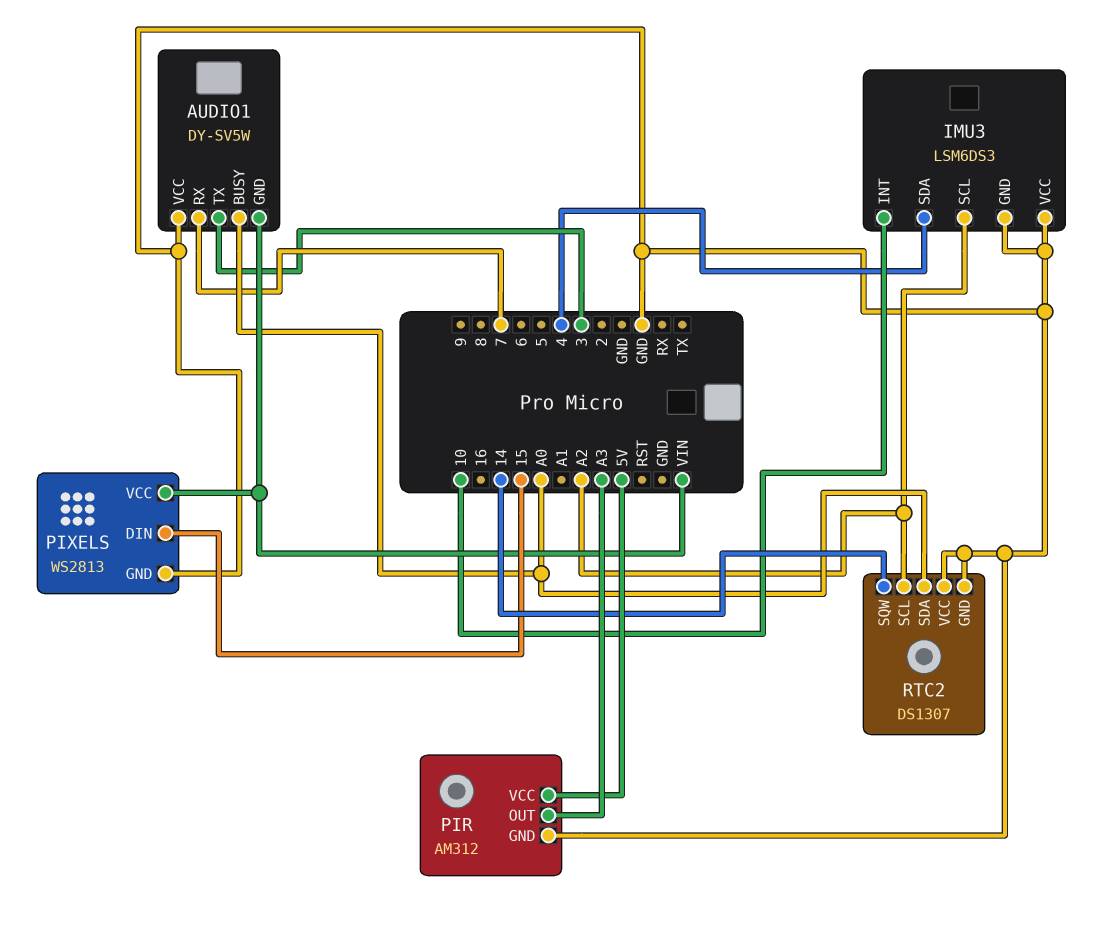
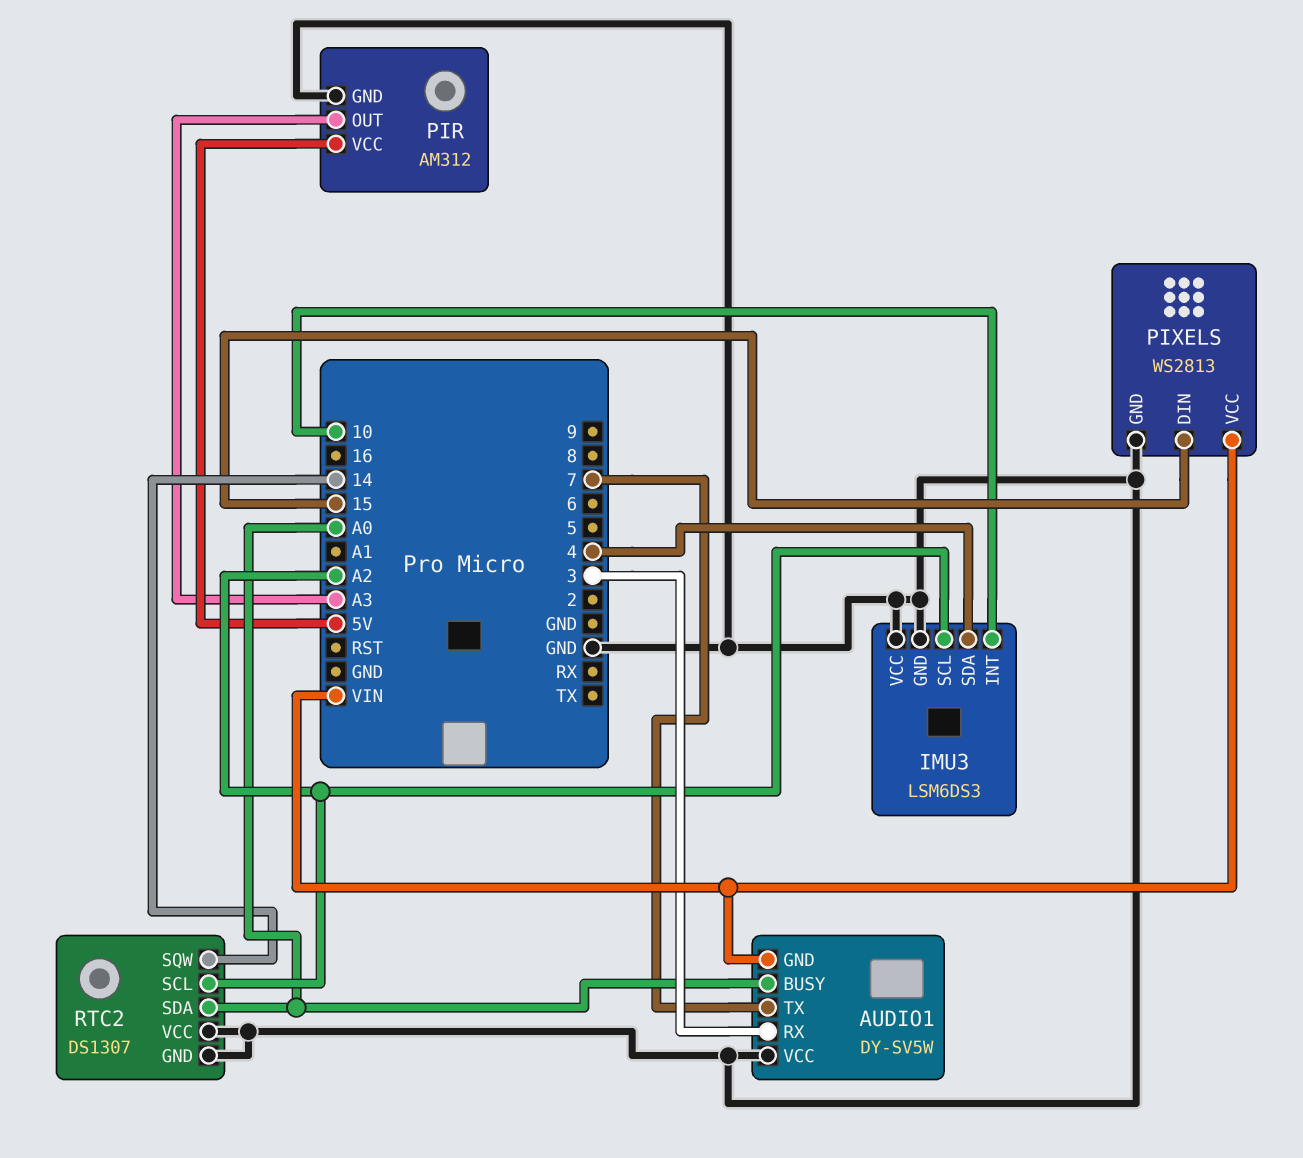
AUDIO1 pin RX: 7 -> 3
AUDIO1 pin TX: 3 -> 7

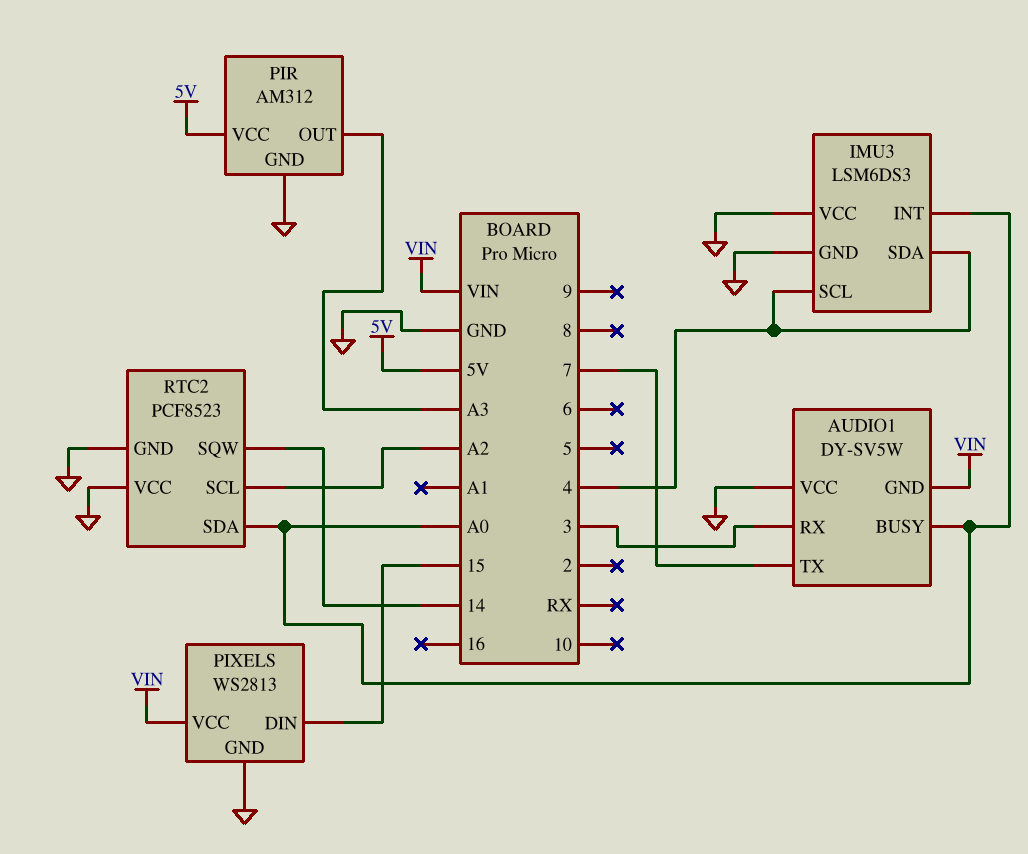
IMU3 pin INT: 10 -> A0
IMU3 pin SCL: A2 -> 4
RTC2: DS1307 -> PCF8523

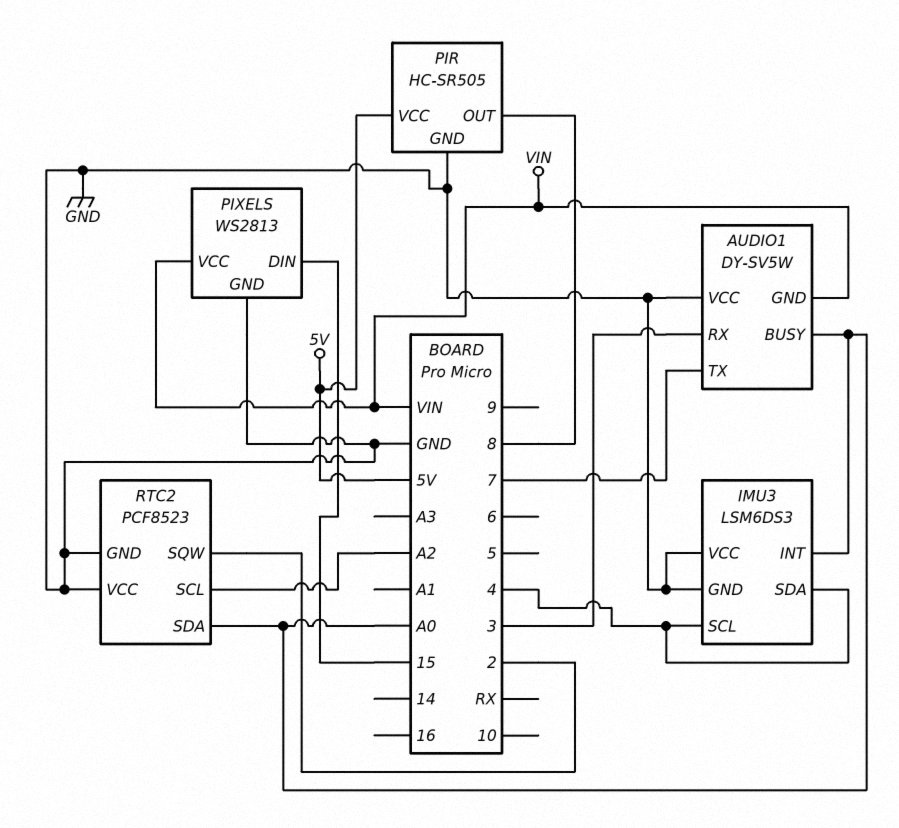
PIR: AM312 -> HC-SR505
PIR pin OUT: A3 -> 8
RTC2 pin SQW: 14 -> 2

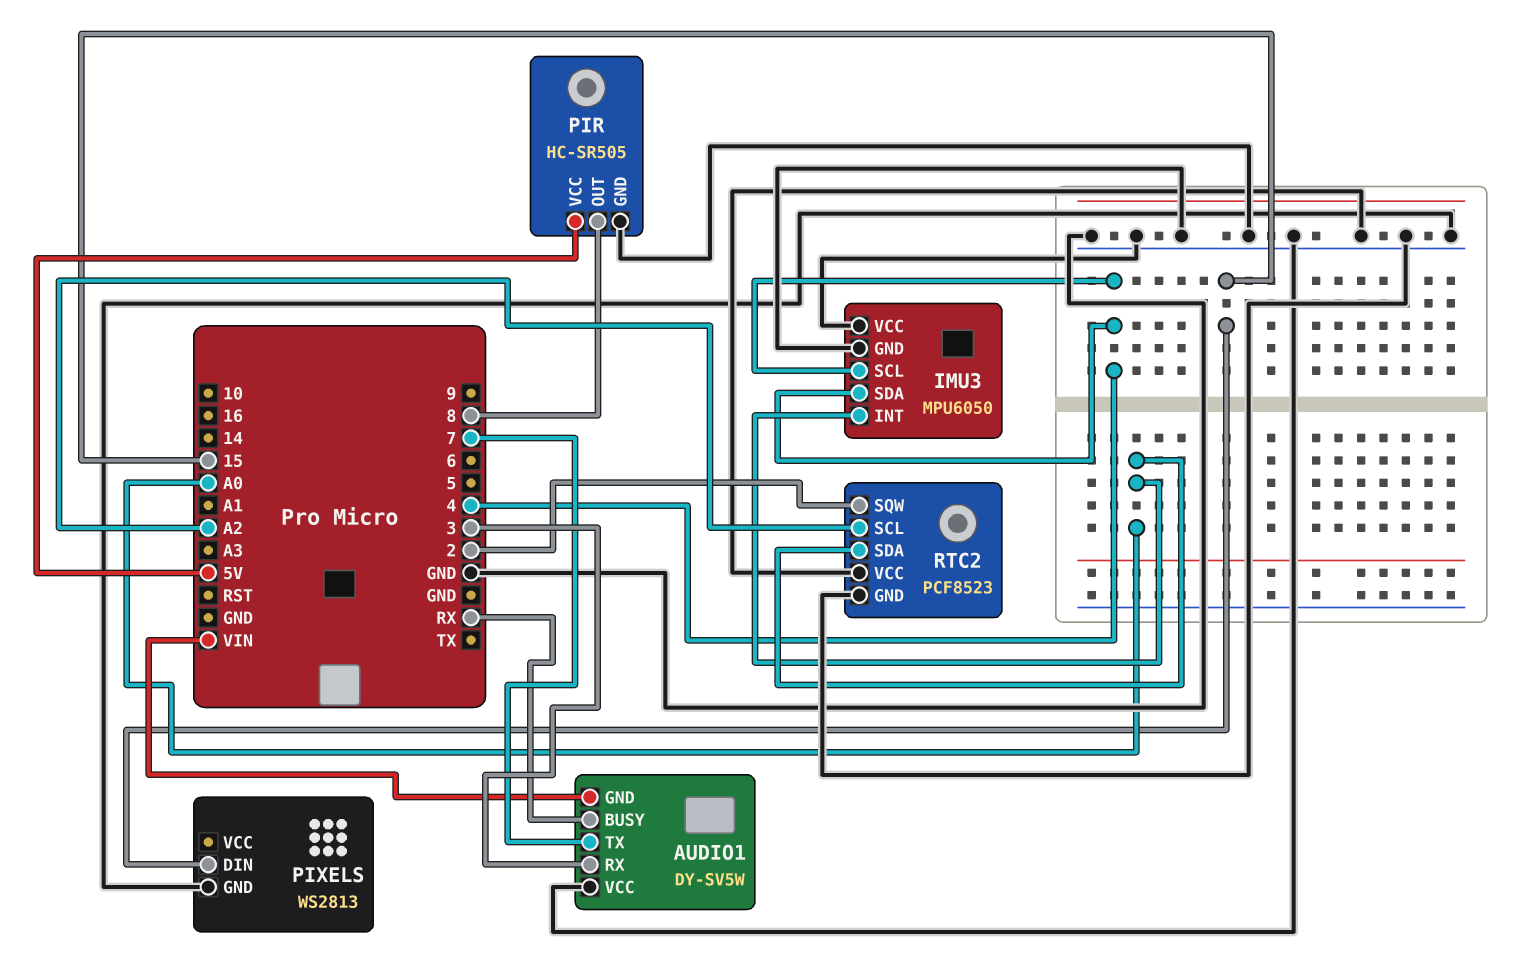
AUDIO1 pin BUSY: A0 -> RX
IMU3: LSM6DS3 -> MPU6050
PIXELS pin VCC: VIN -> none

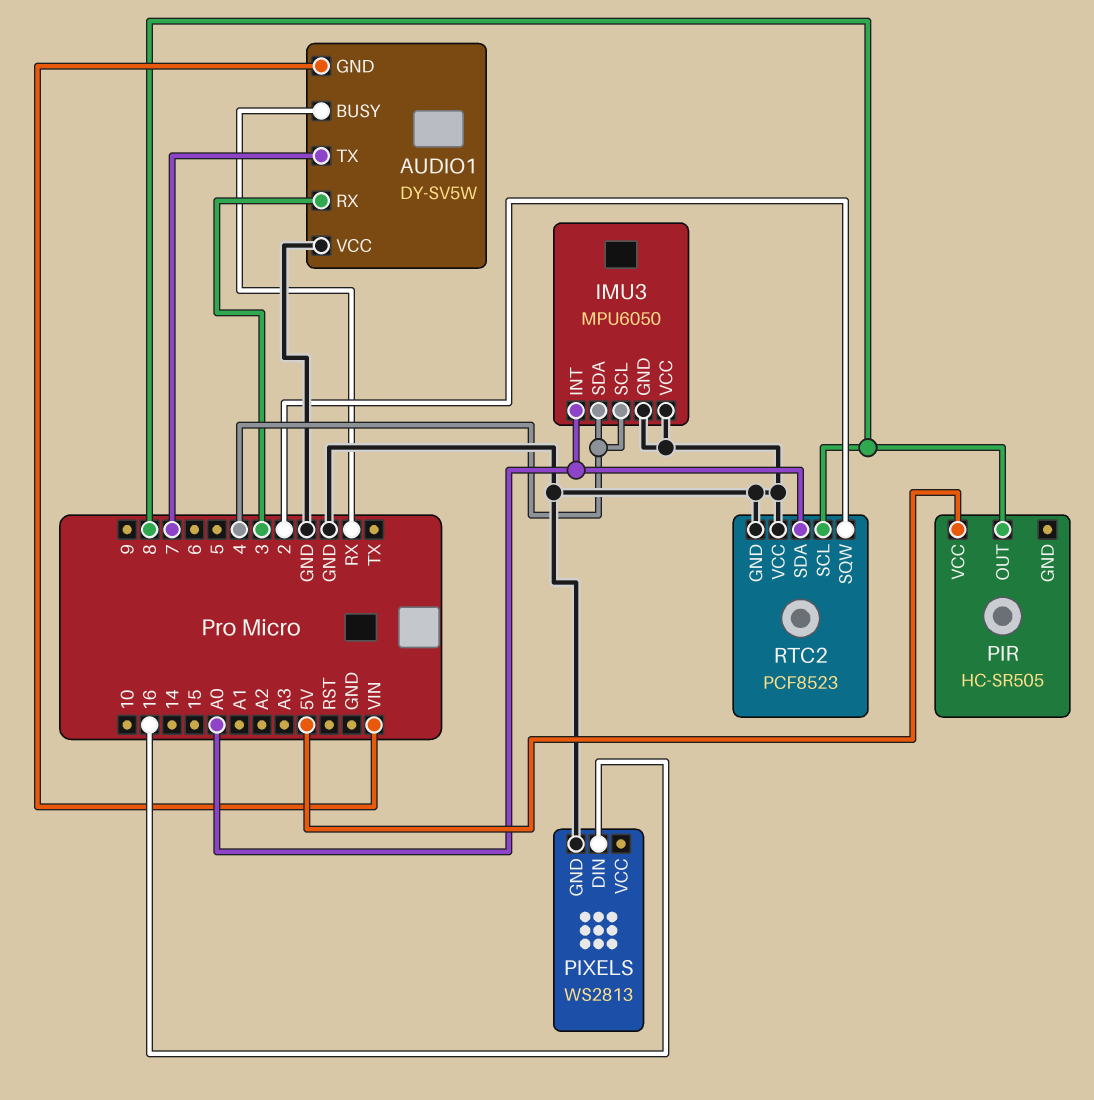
PIR pin GND: GND -> none
PIXELS pin DIN: 15 -> 16
RTC2 pin SCL: A2 -> 8

